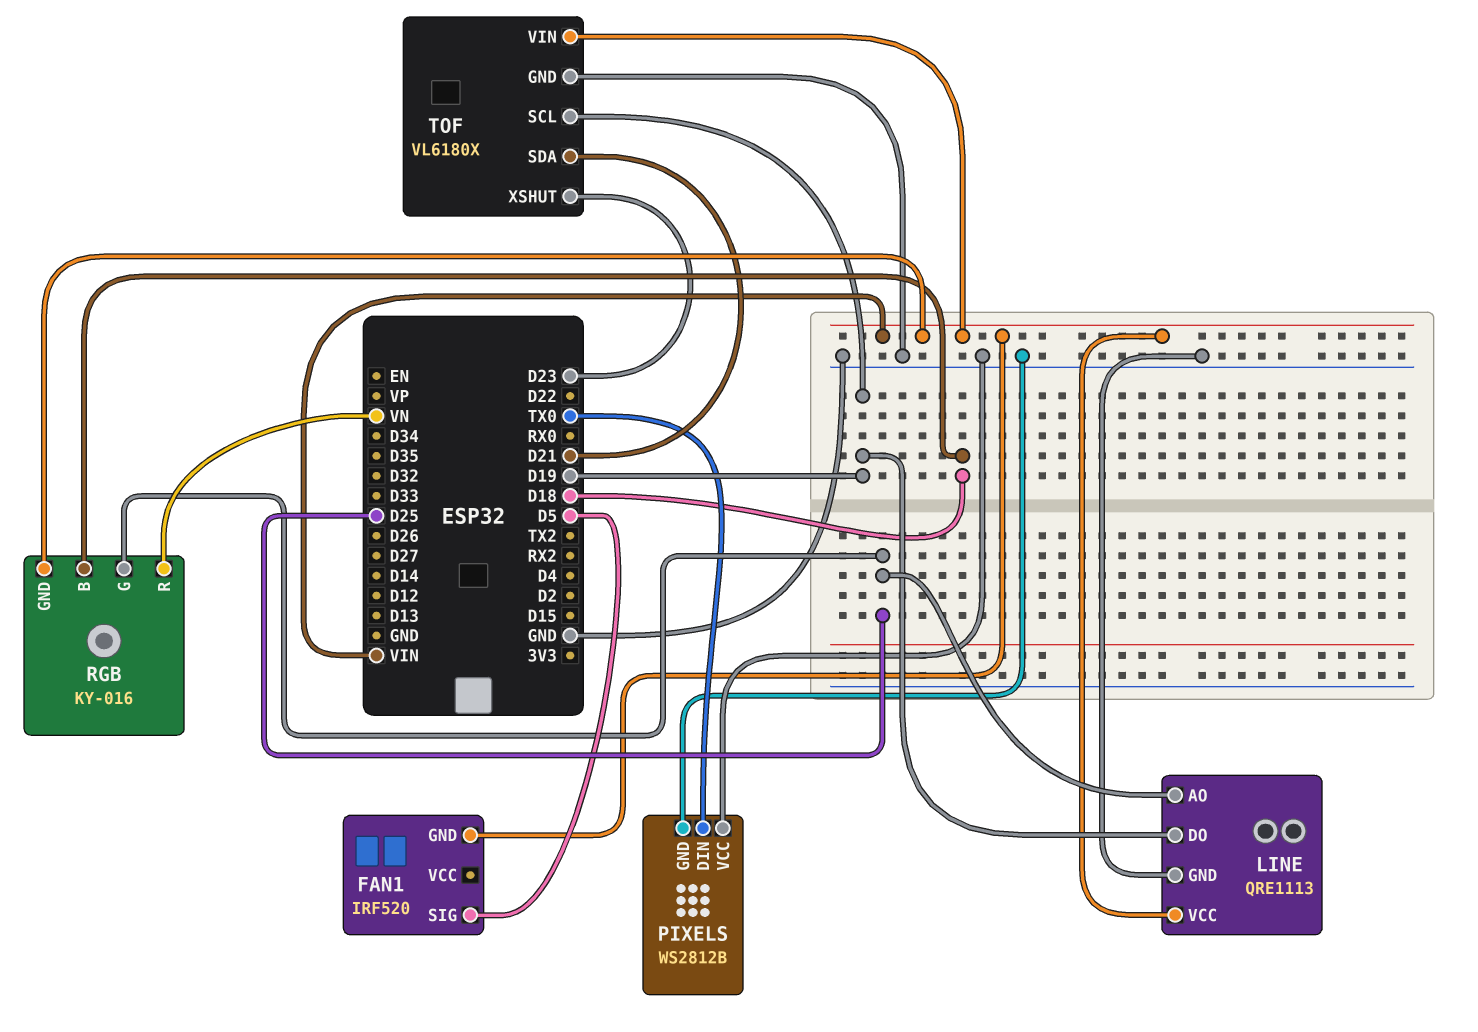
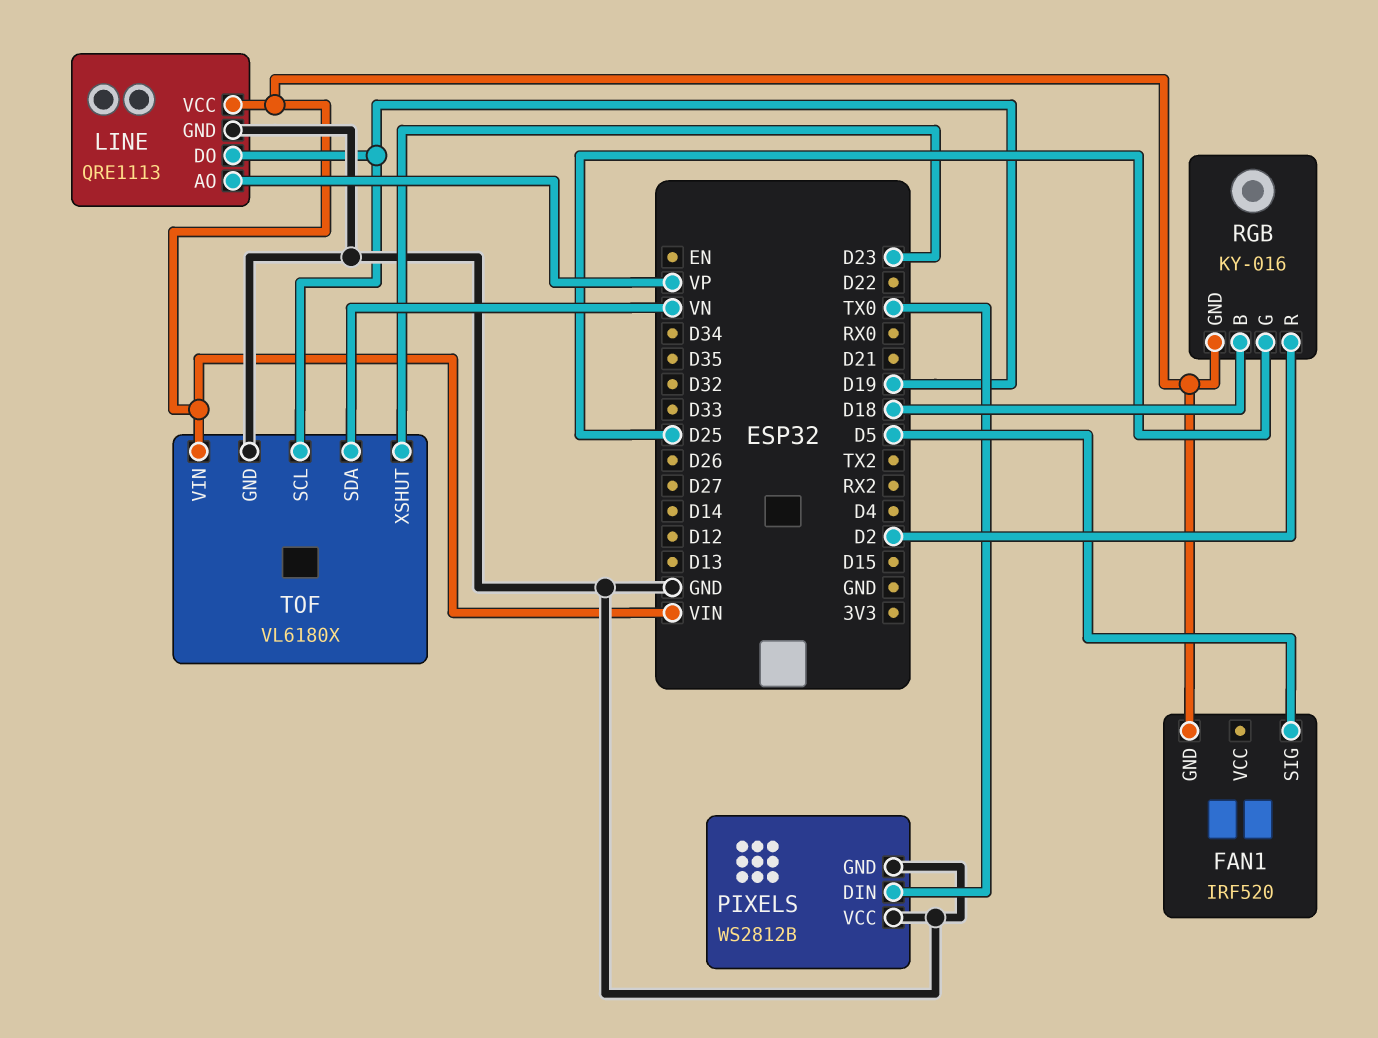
LINE pin AO: D25 -> VP
RGB pin R: VN -> D2
TOF pin SDA: D21 -> VN

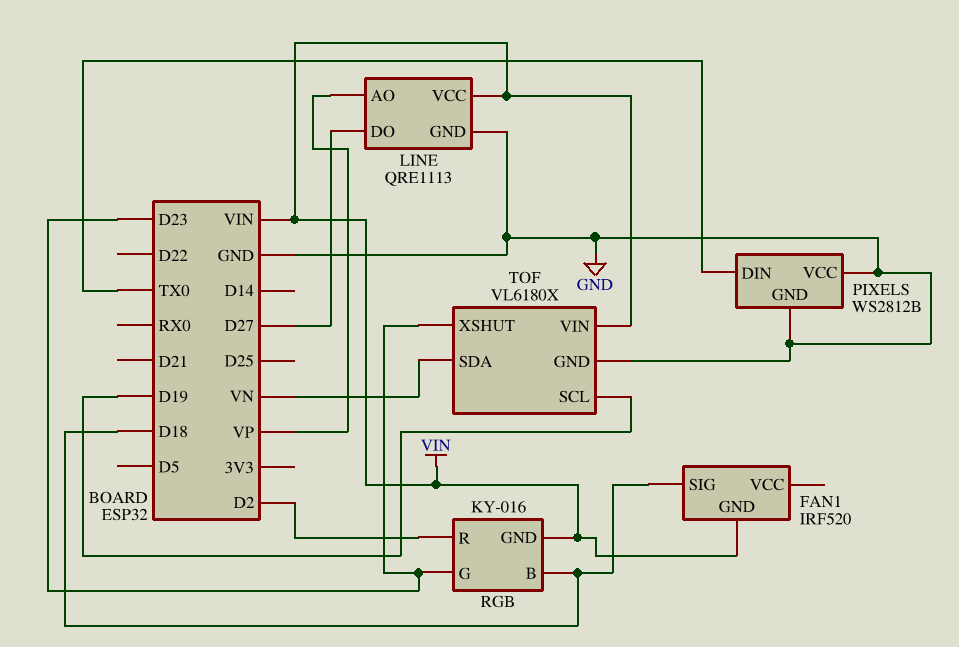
FAN1 pin SIG: D5 -> D18
LINE pin DO: D19 -> D27
RGB pin G: D25 -> D23

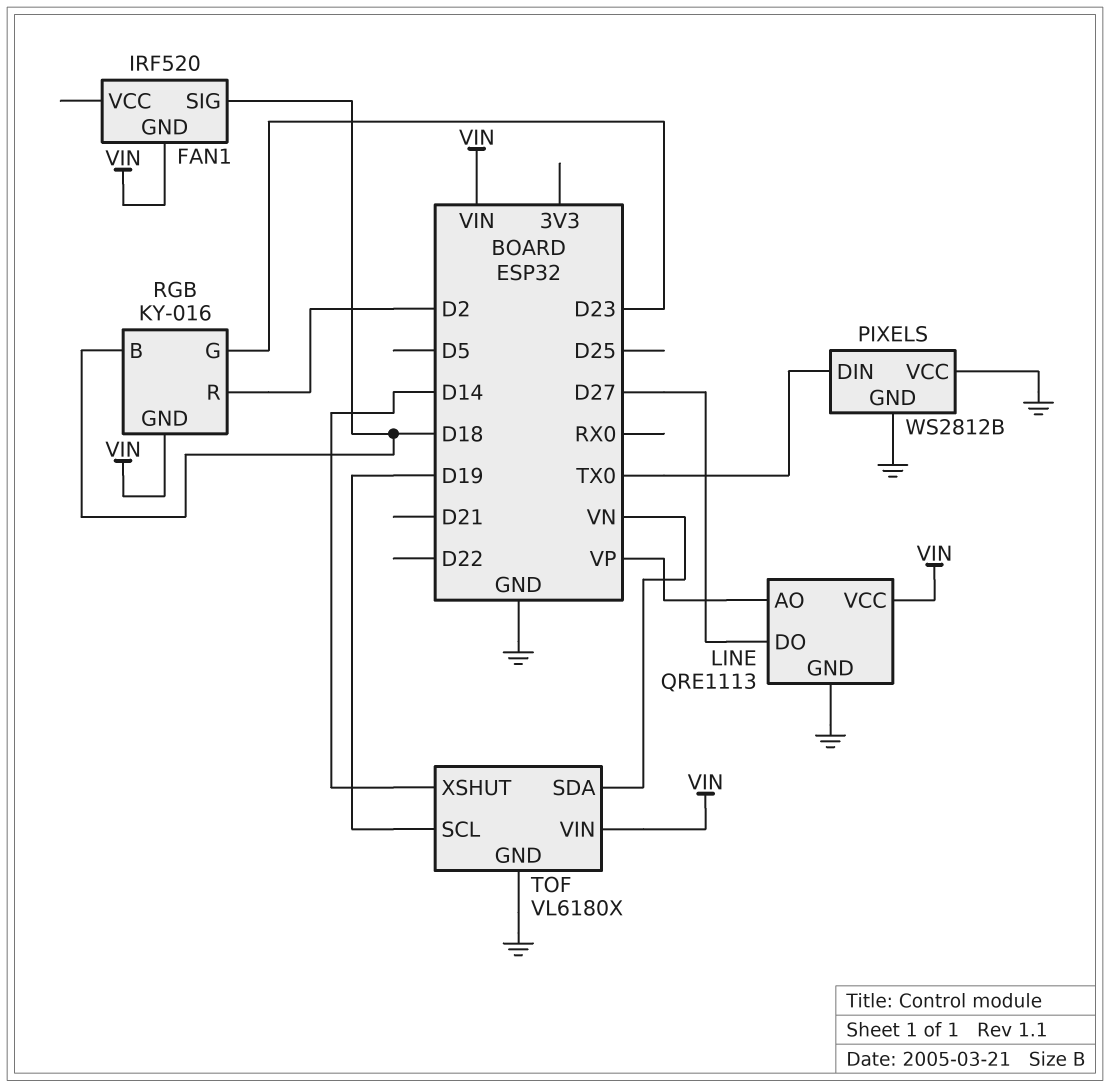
TOF pin XSHUT: D23 -> D14

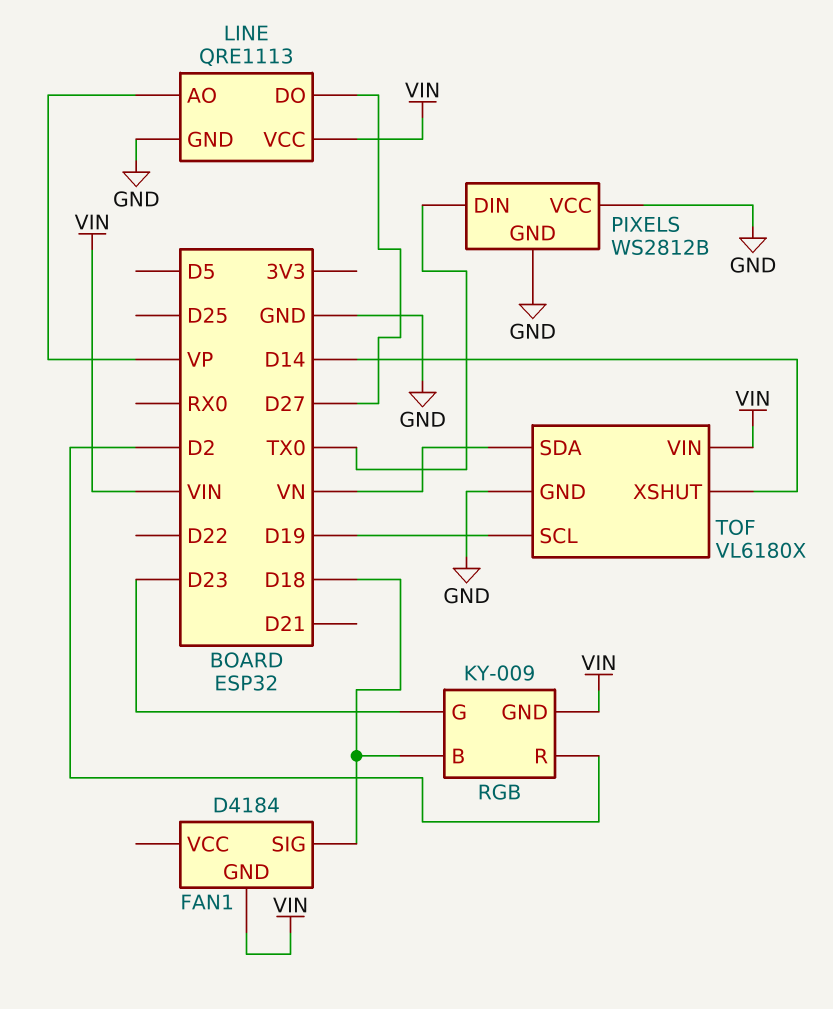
FAN1: IRF520 -> D4184
RGB: KY-016 -> KY-009

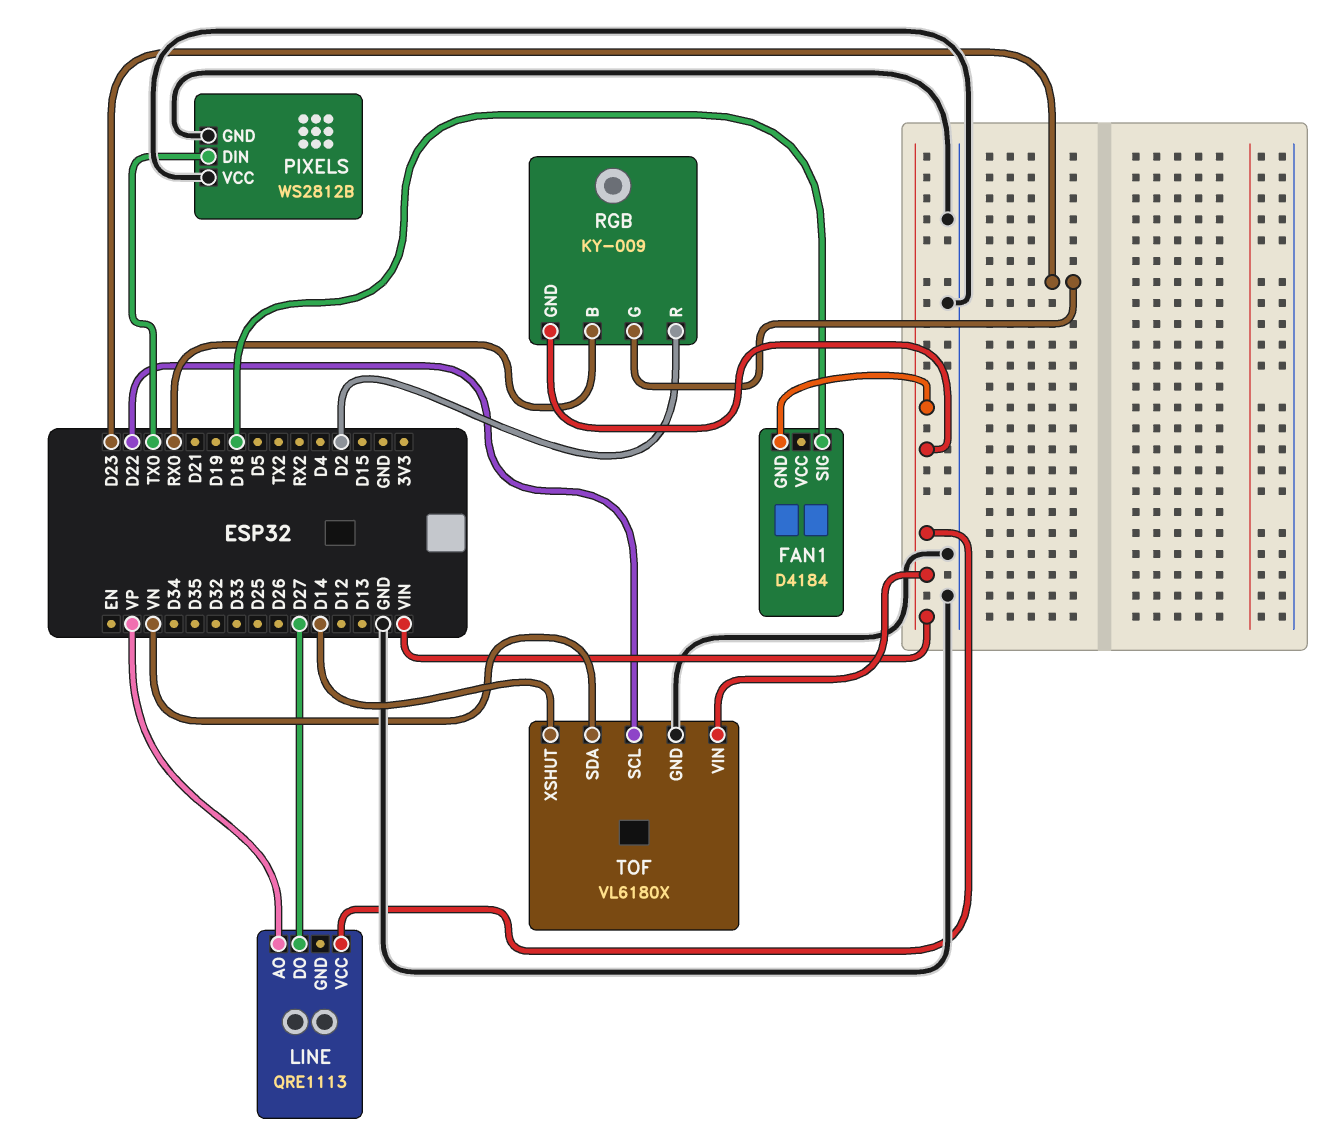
LINE pin GND: GND -> none
RGB pin B: D18 -> RX0
TOF pin SCL: D19 -> D22

